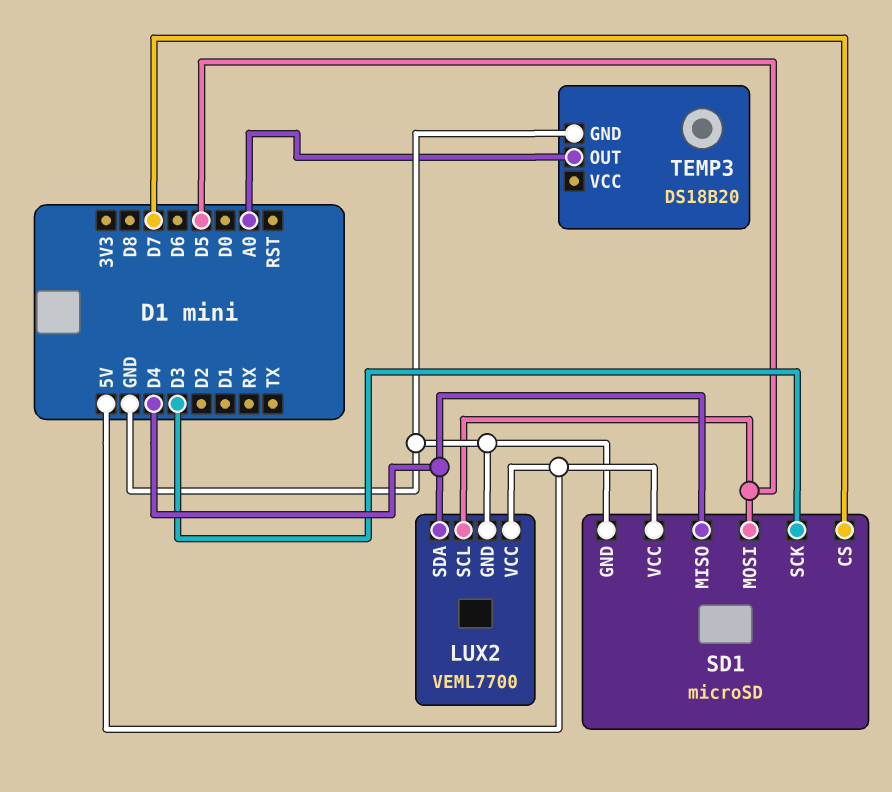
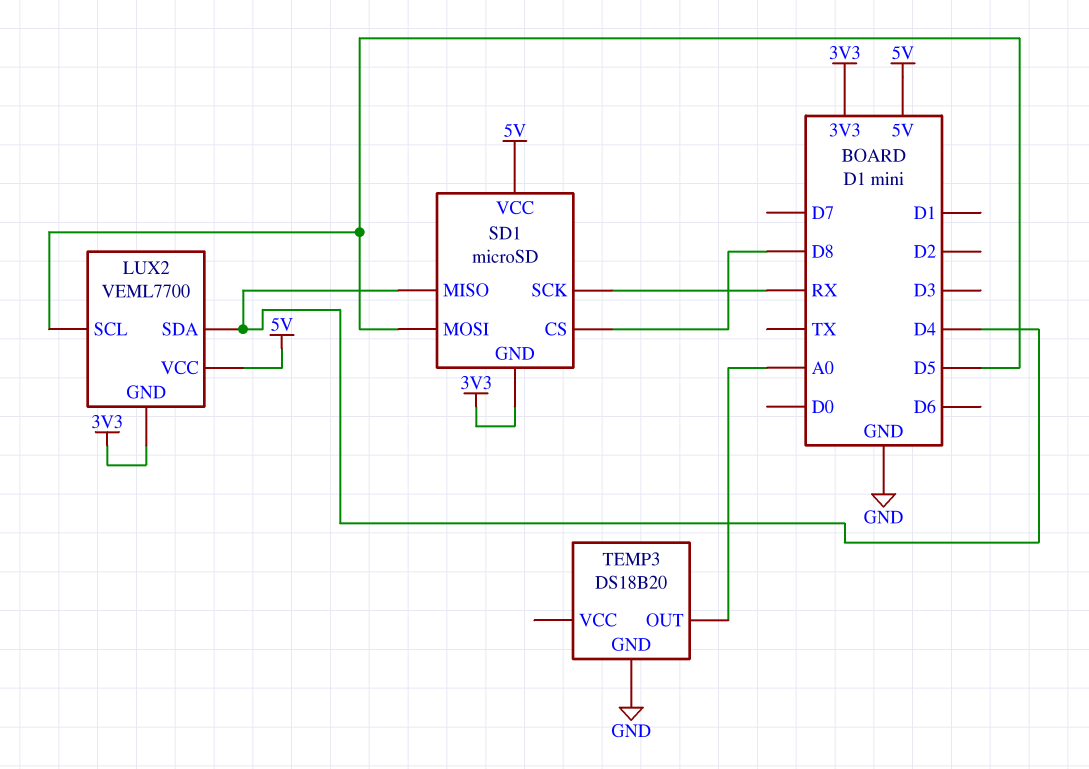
LUX2 pin GND: GND -> 3V3
SD1 pin CS: D7 -> D8
SD1 pin GND: GND -> 3V3
SD1 pin SCK: D3 -> RX

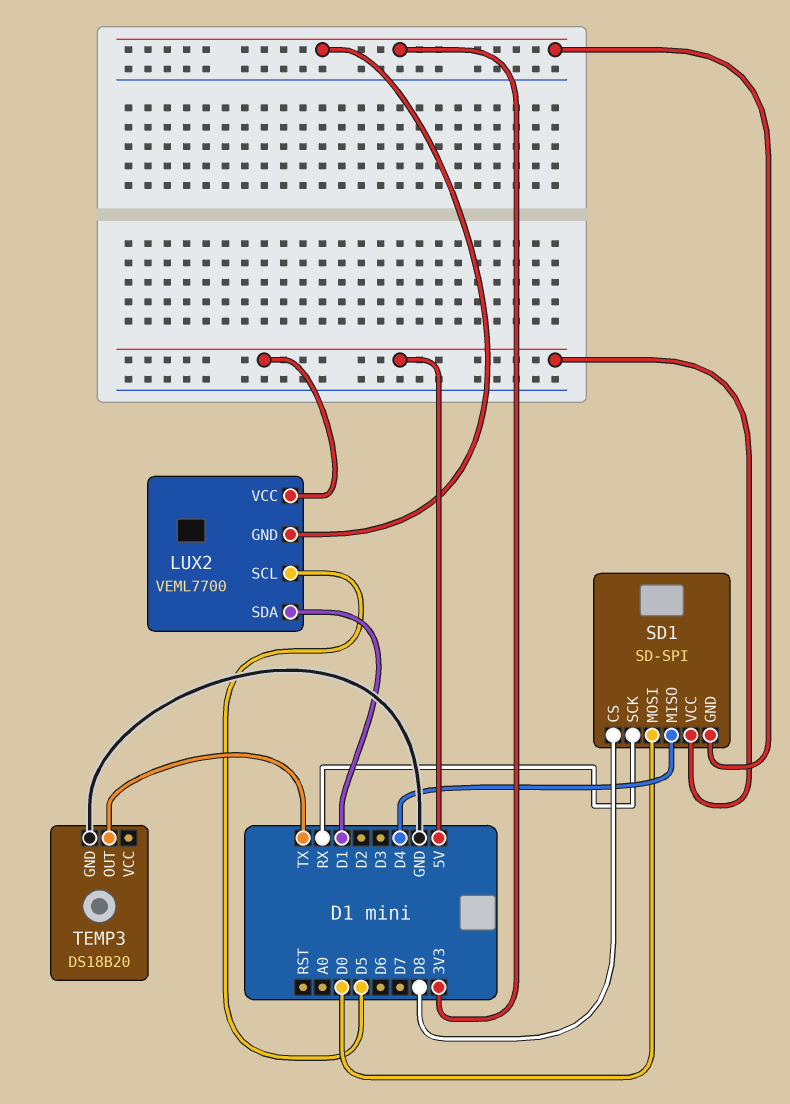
LUX2 pin SDA: D4 -> D1
SD1: microSD -> SD-SPI
SD1 pin MOSI: D5 -> D0
TEMP3 pin OUT: A0 -> TX

